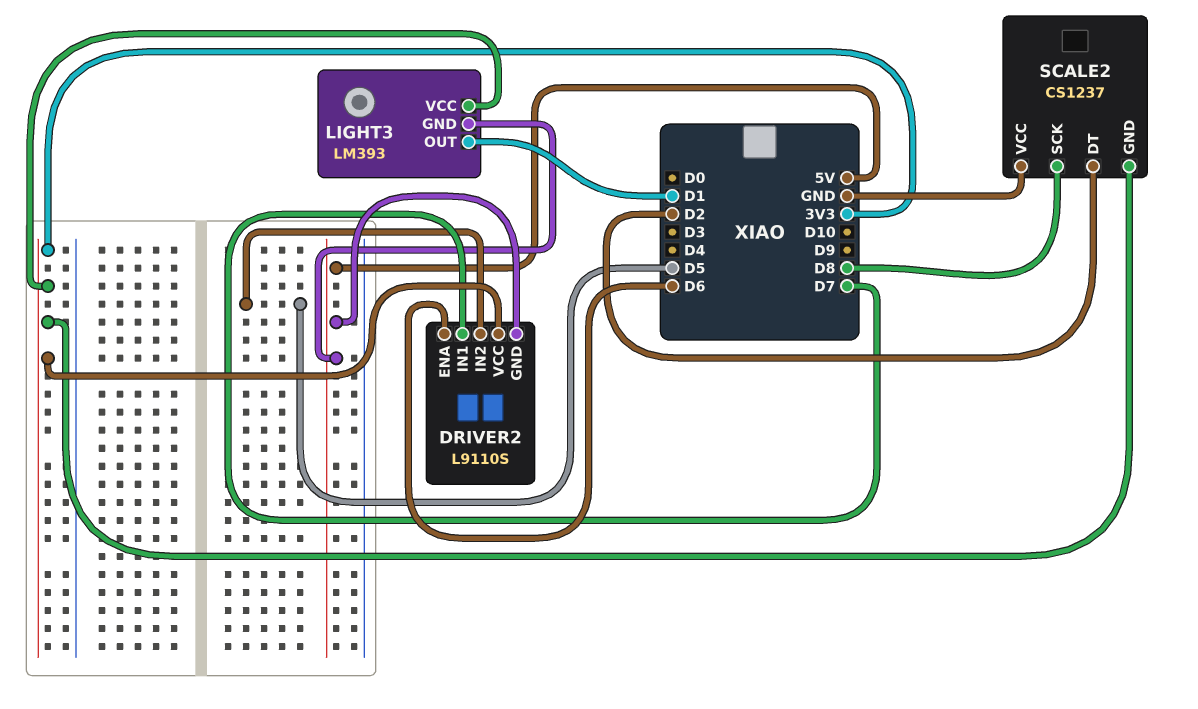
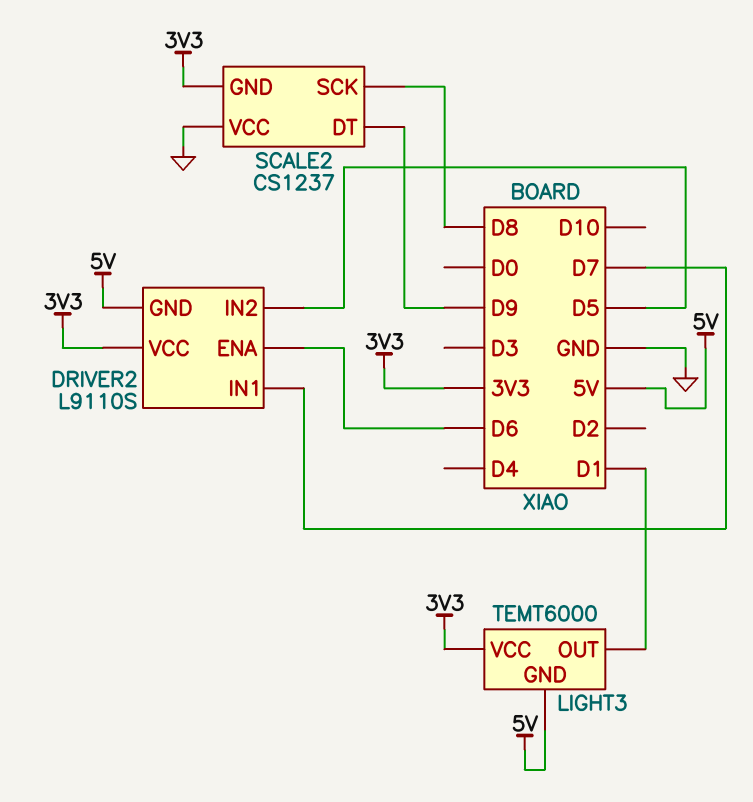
LIGHT3: LM393 -> TEMT6000
SCALE2 pin DT: D2 -> D9

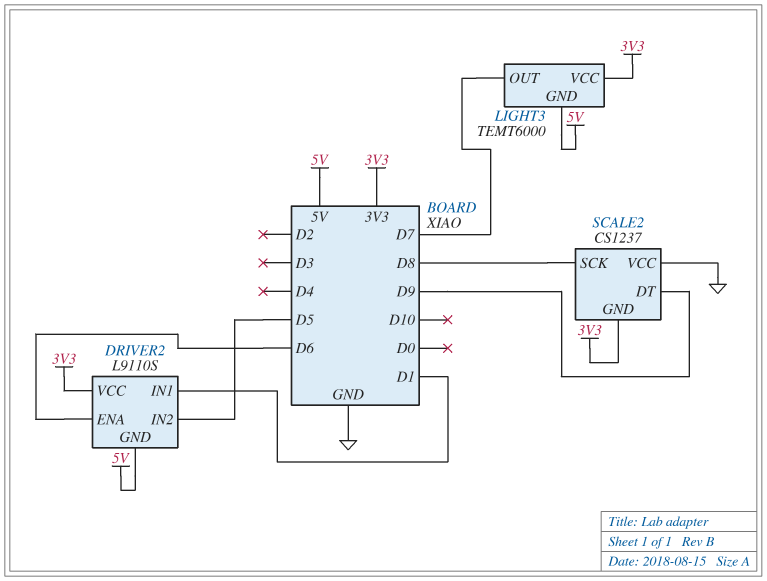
DRIVER2 pin IN1: D7 -> D1
LIGHT3 pin OUT: D1 -> D7

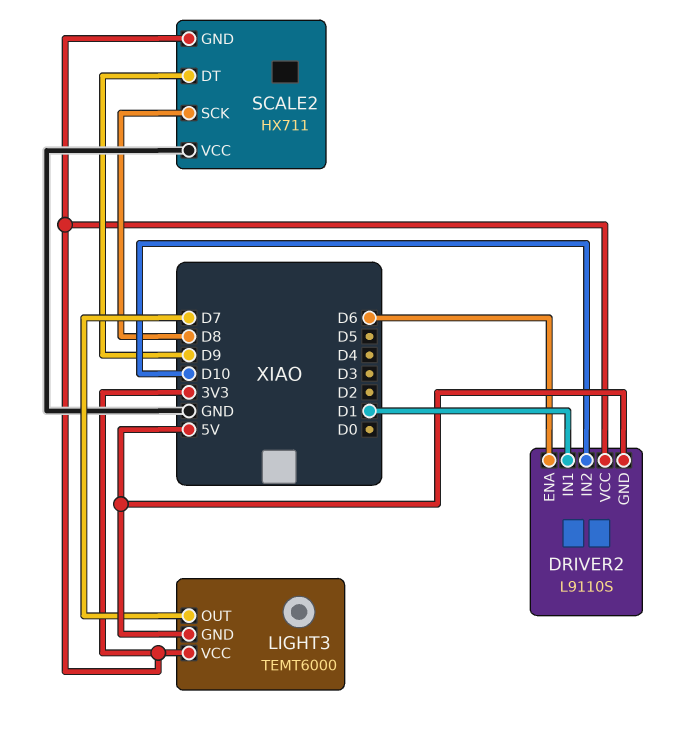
DRIVER2 pin IN2: D5 -> D10
SCALE2: CS1237 -> HX711

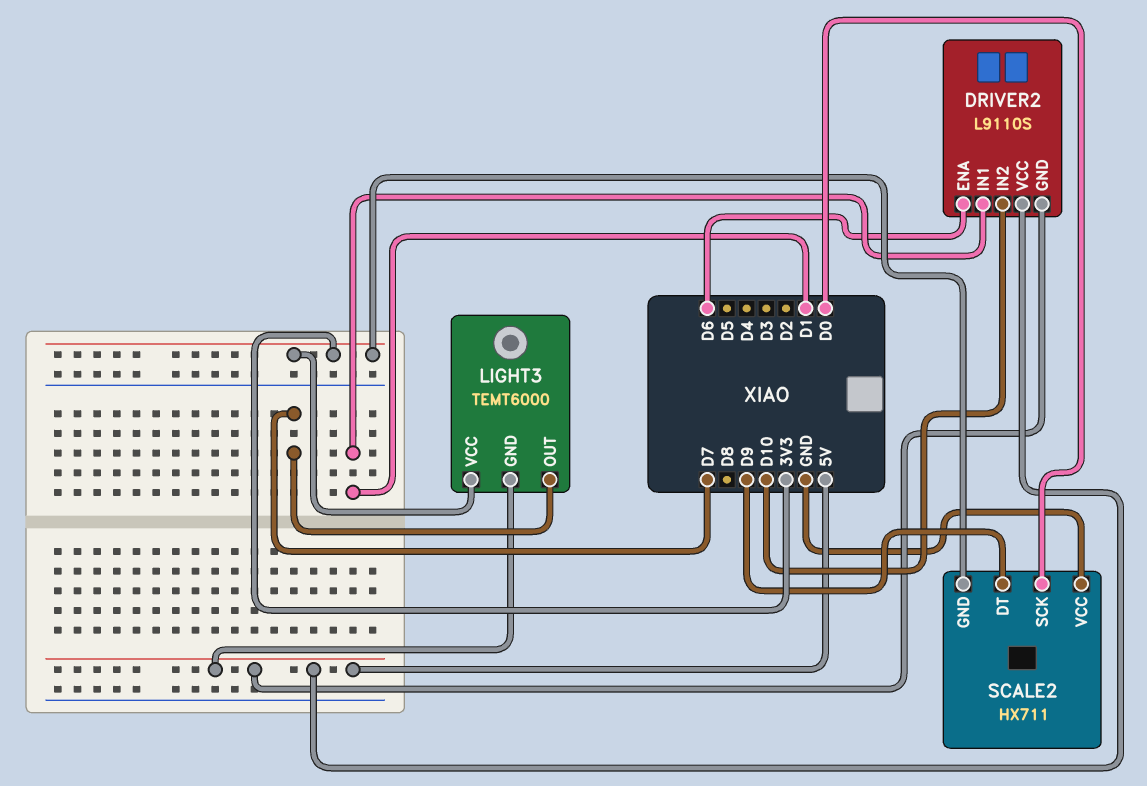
DRIVER2 pin VCC: 3V3 -> 5V
SCALE2 pin SCK: D8 -> D0

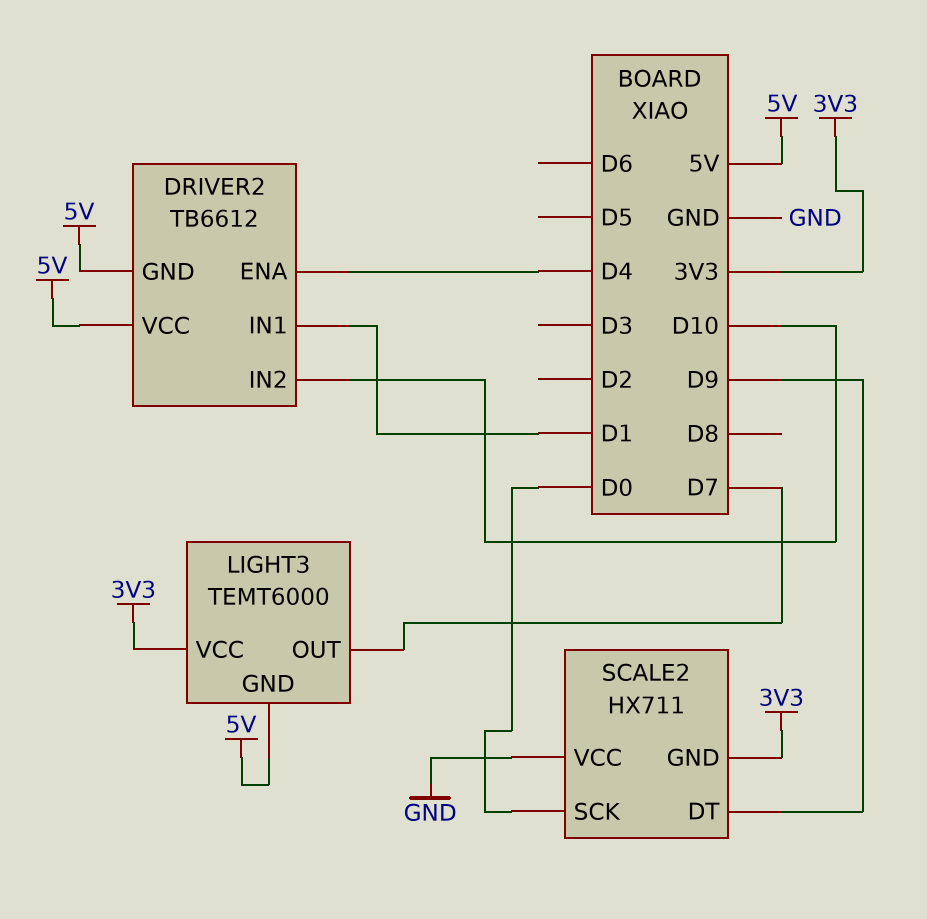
DRIVER2: L9110S -> TB6612
DRIVER2 pin ENA: D6 -> D4

